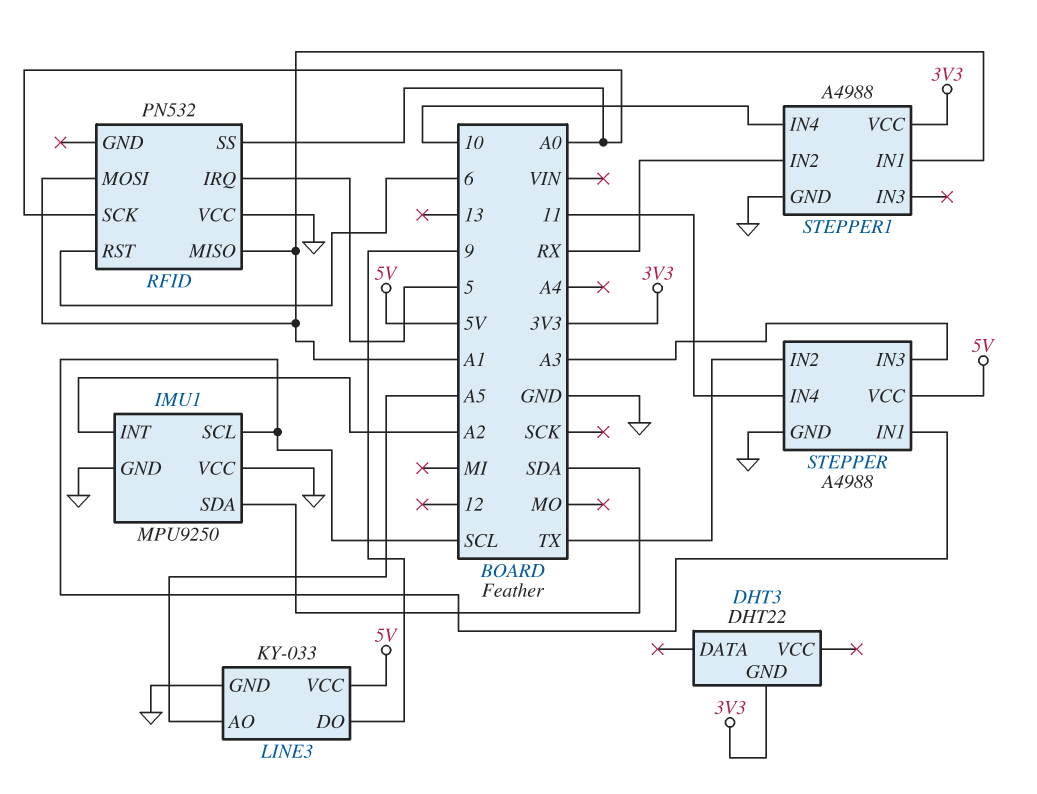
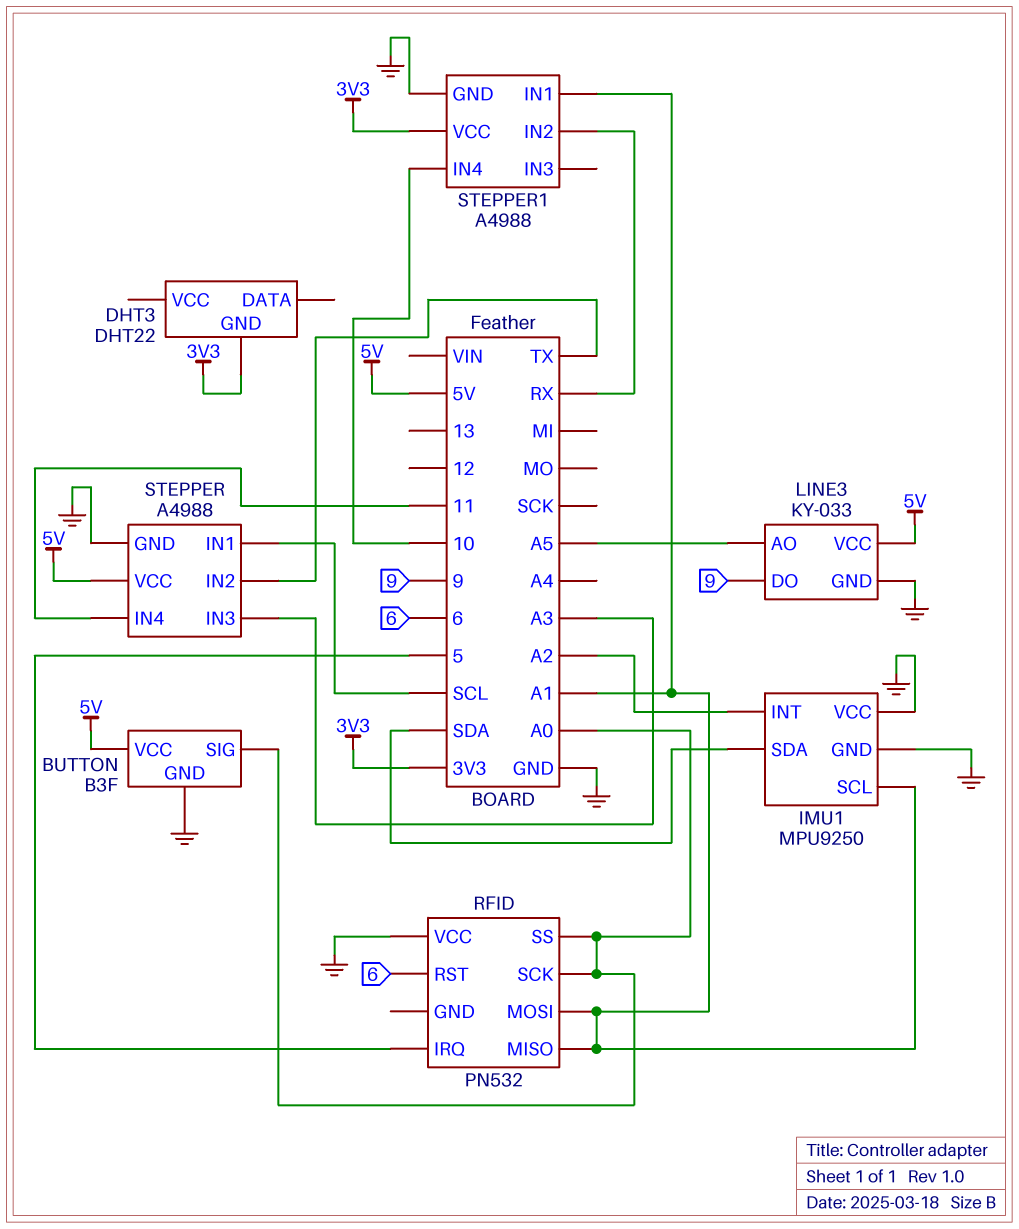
BUTTON: none -> B3F
BUTTON pin GND: none -> GND
BUTTON pin SIG: none -> A0
BUTTON pin VCC: none -> 5V
IMU1 pin SCL: SCL -> A1

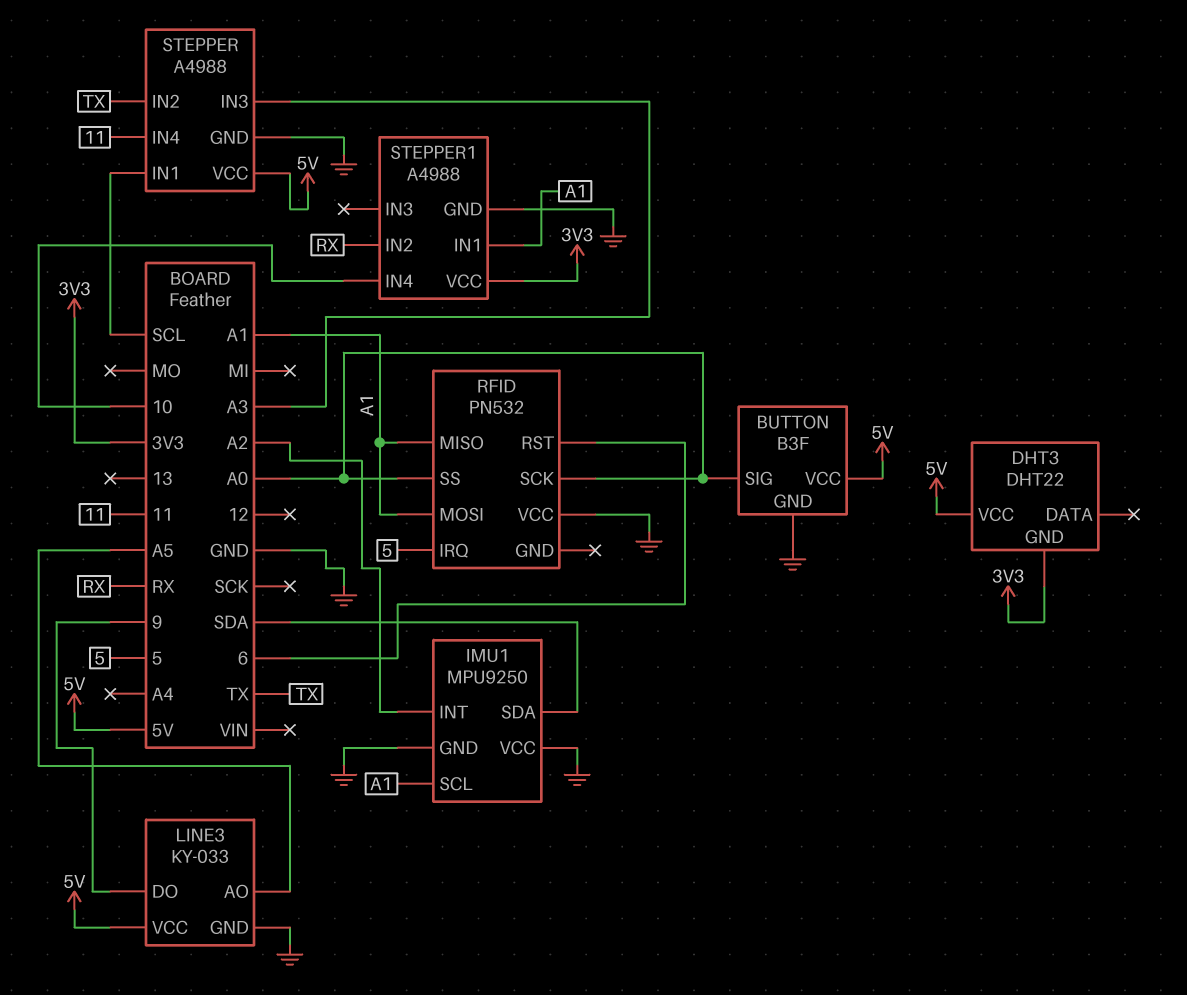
DHT3 pin VCC: none -> 5V

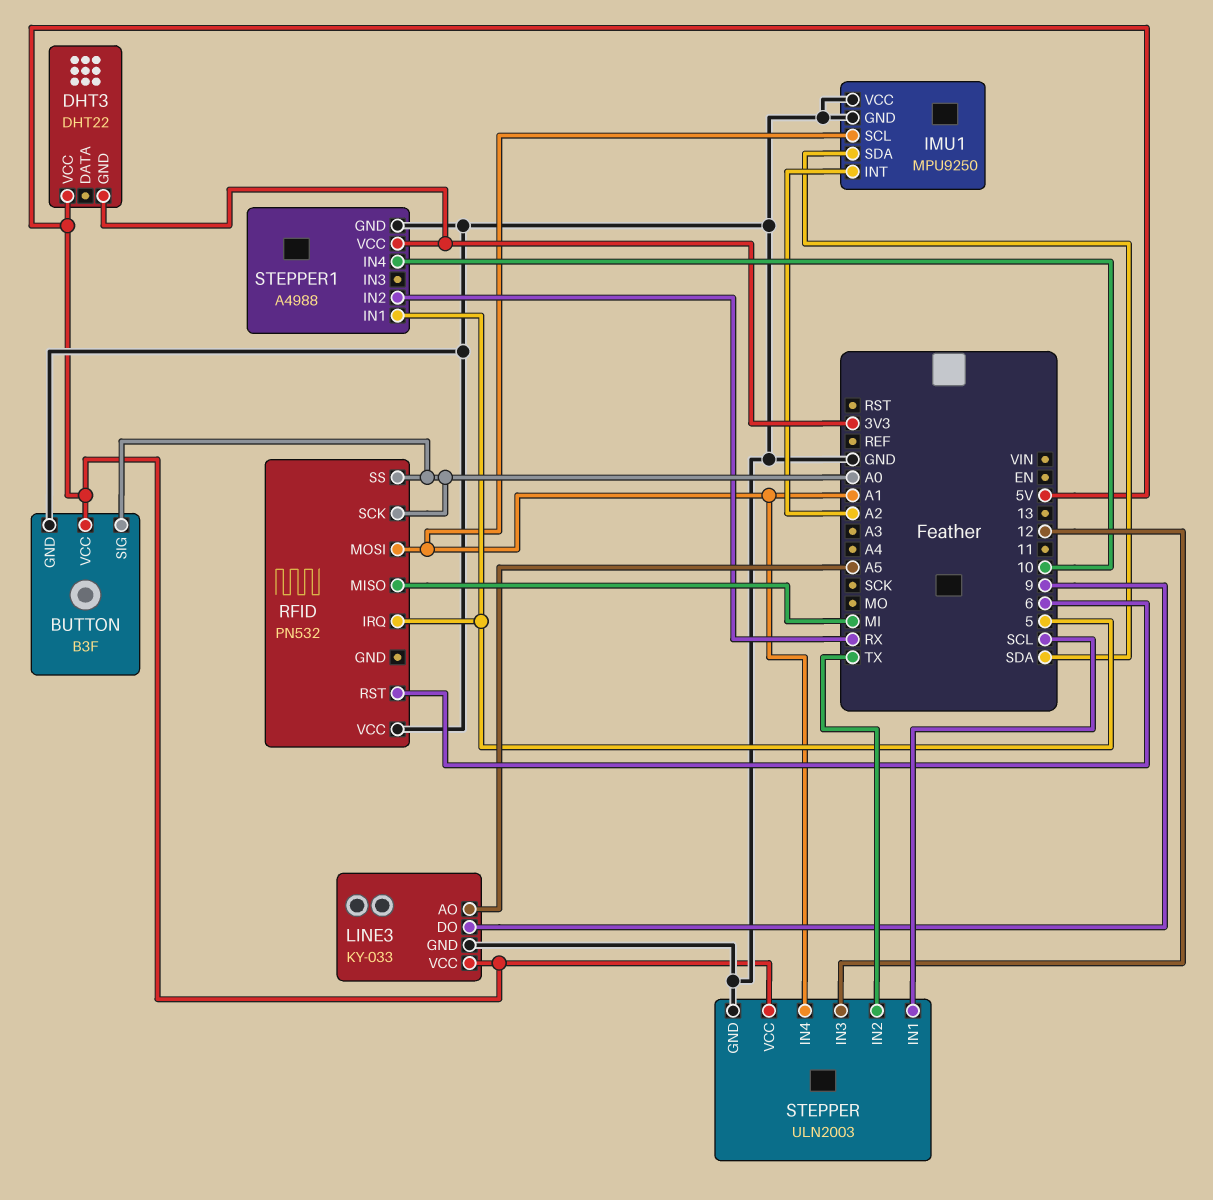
RFID pin MISO: A1 -> MI
STEPPER: A4988 -> ULN2003
STEPPER pin IN3: A3 -> 12
STEPPER pin IN4: 11 -> A1
STEPPER1 pin IN1: A1 -> 5

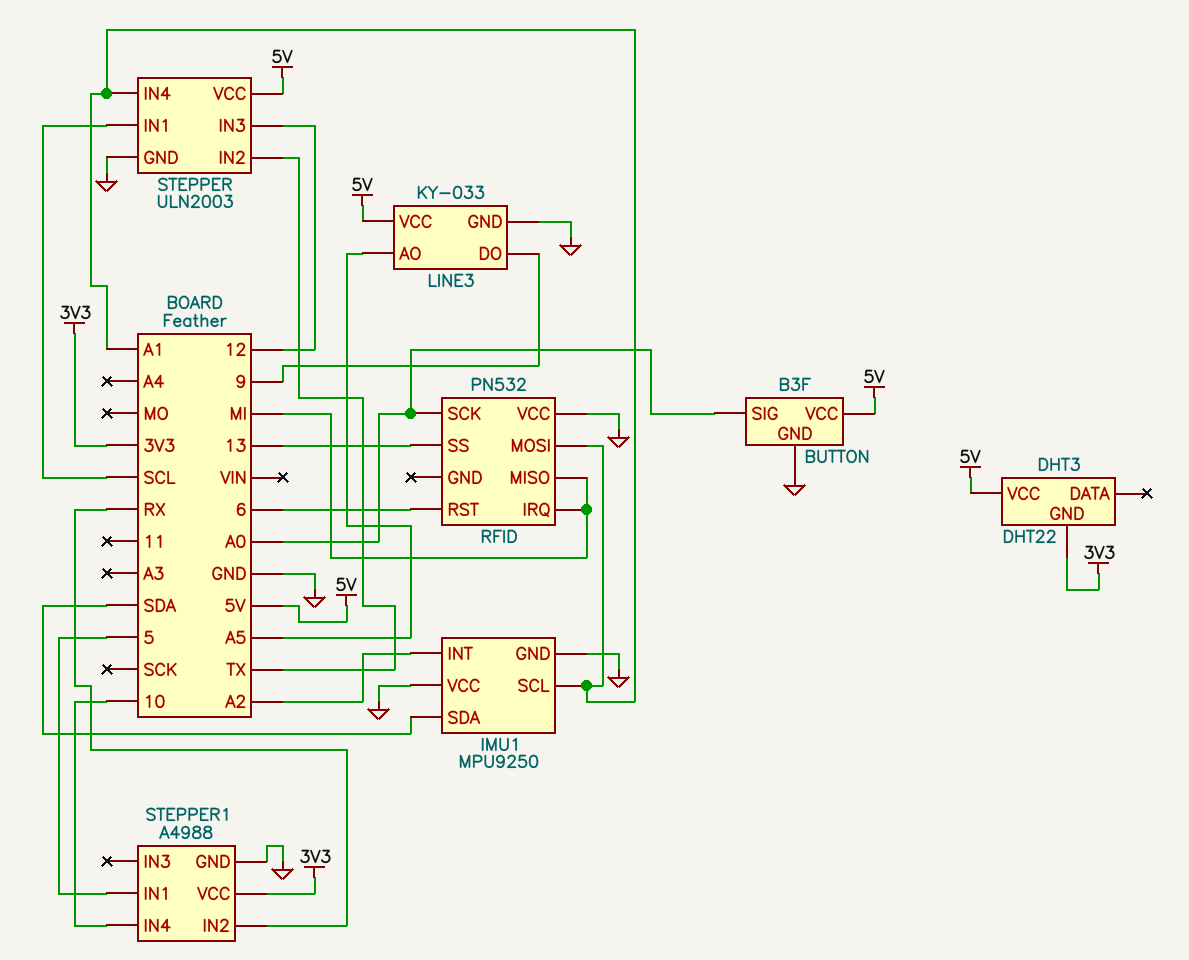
RFID pin IRQ: 5 -> MI
RFID pin SS: A0 -> 13

